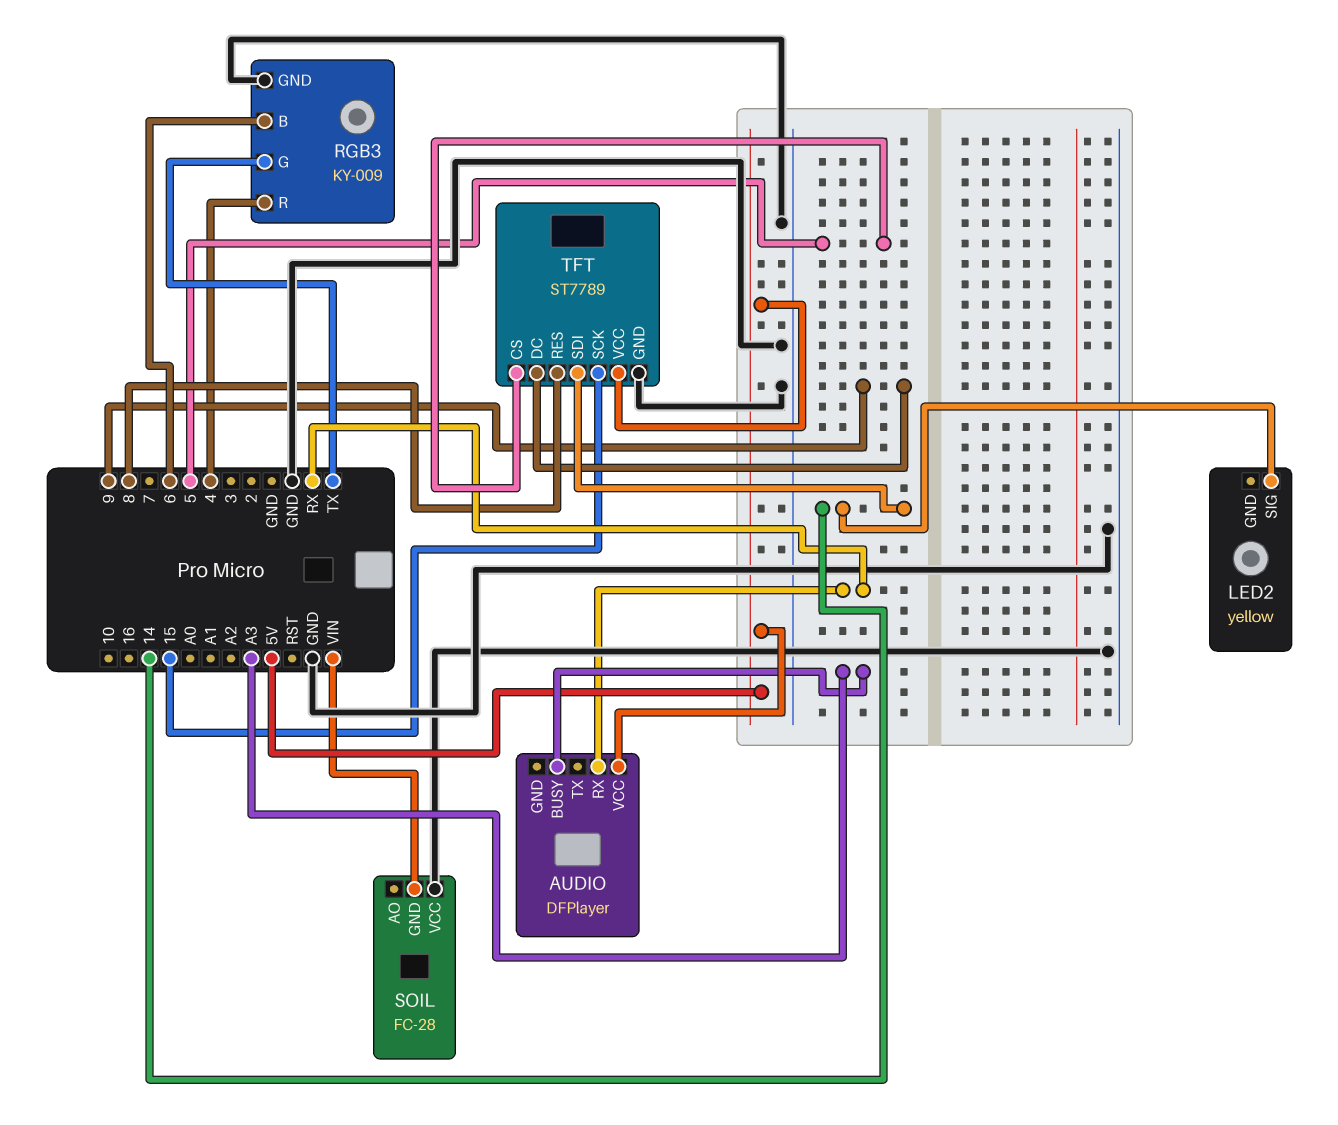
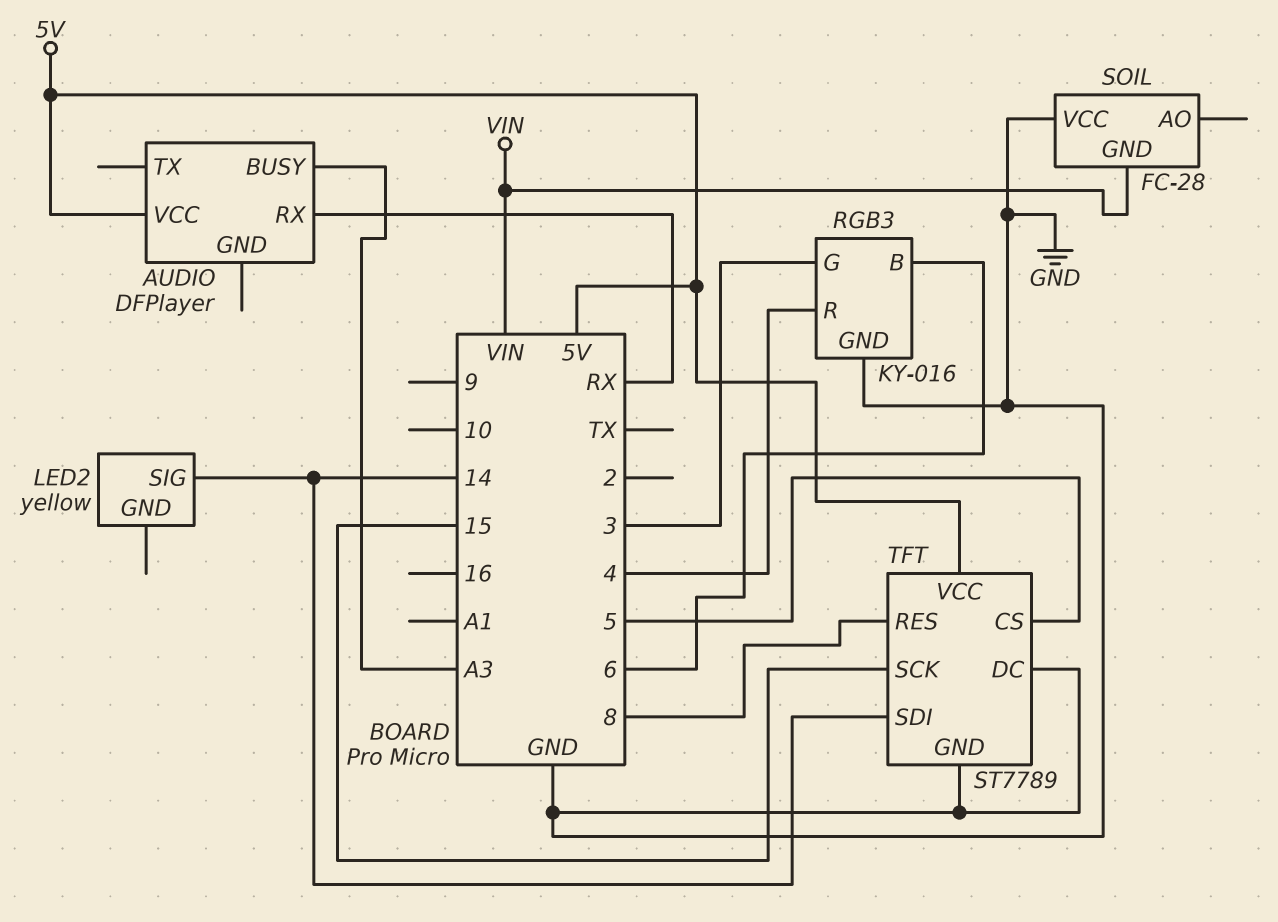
RGB3: KY-009 -> KY-016
RGB3 pin G: TX -> 3
TFT pin DC: 9 -> GND

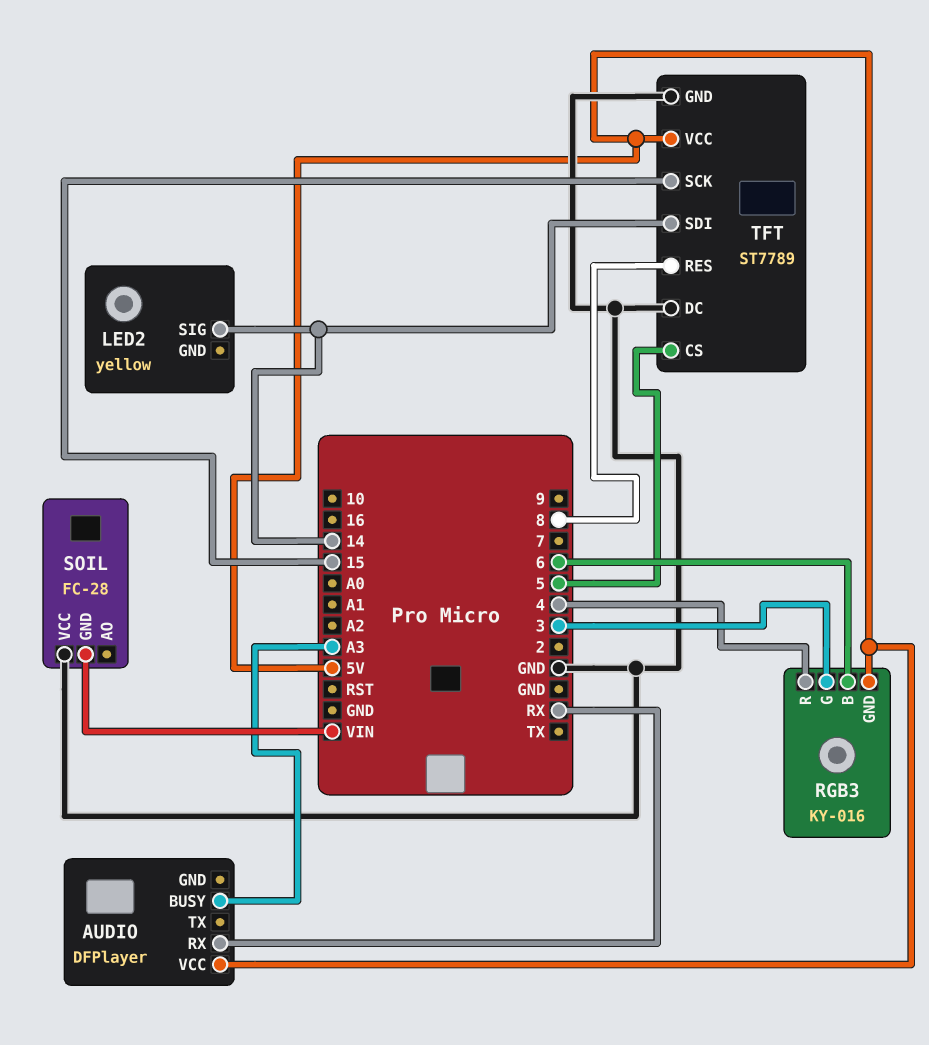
RGB3 pin GND: GND -> 5V

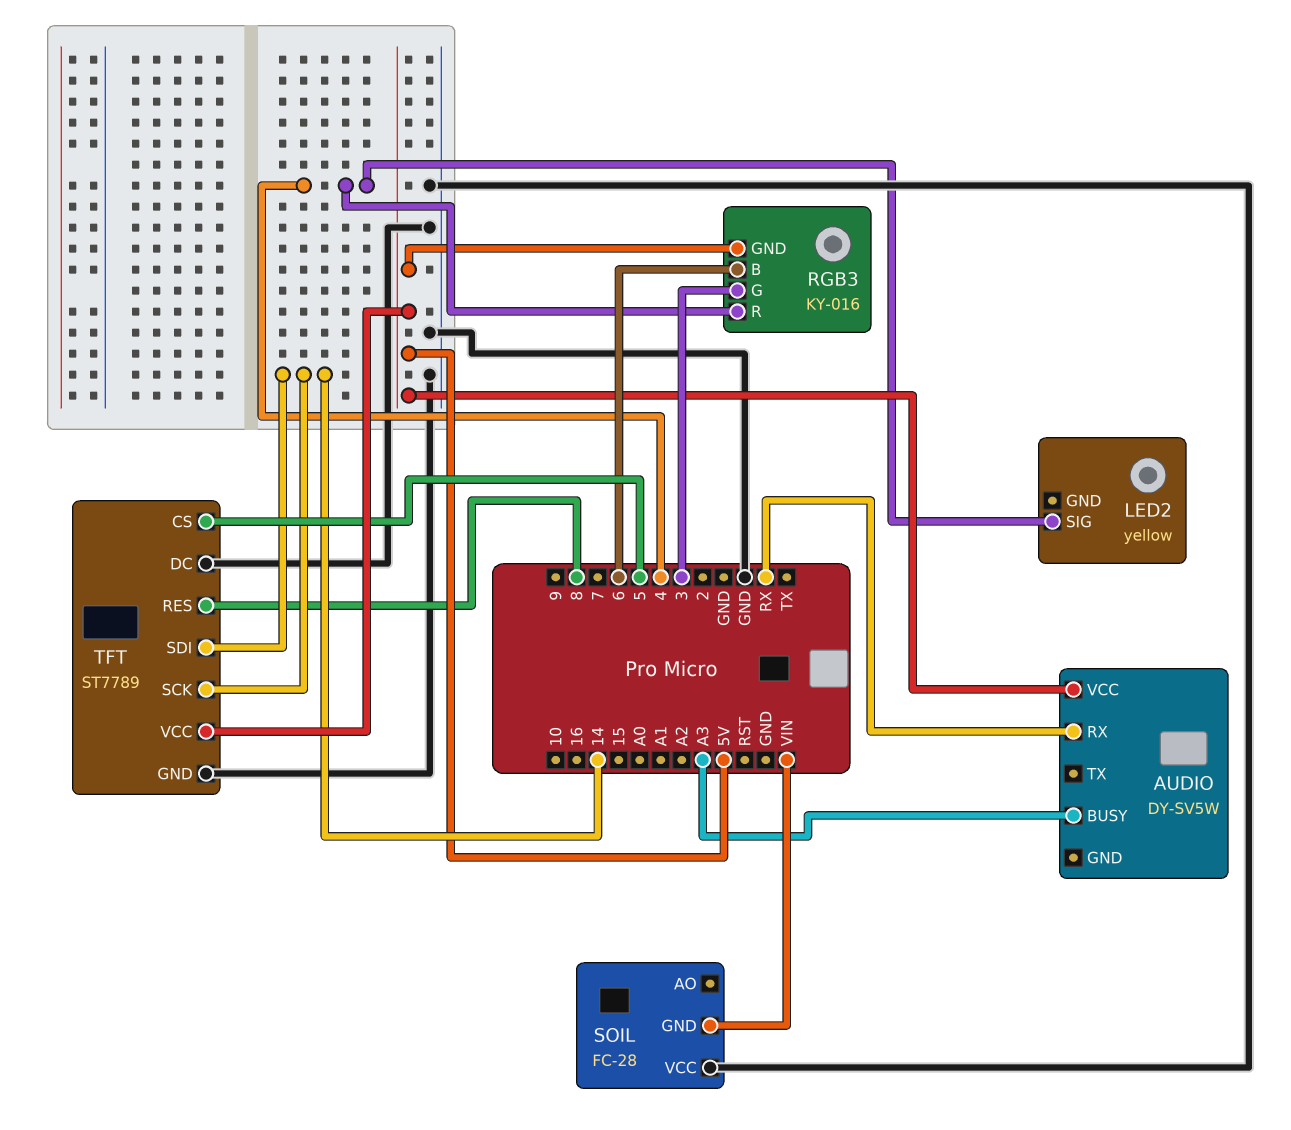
AUDIO: DFPlayer -> DY-SV5W
LED2 pin SIG: 14 -> 4
TFT pin SCK: 15 -> 14

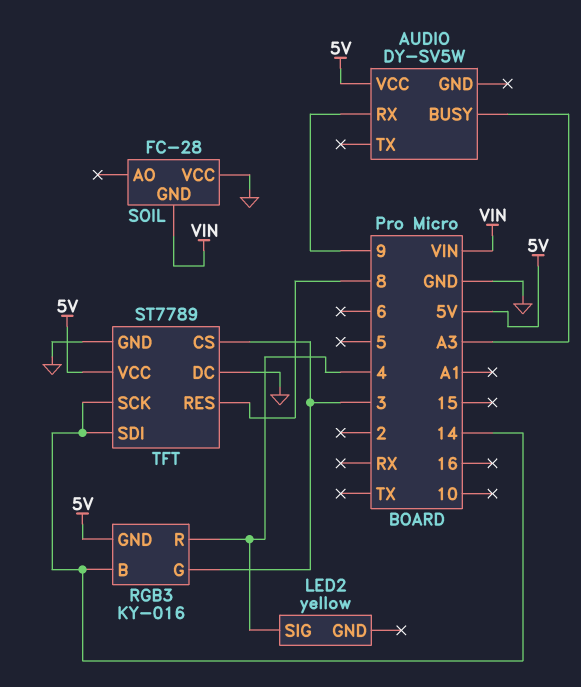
AUDIO pin RX: RX -> 9
RGB3 pin B: 6 -> 14
TFT pin CS: 5 -> 3

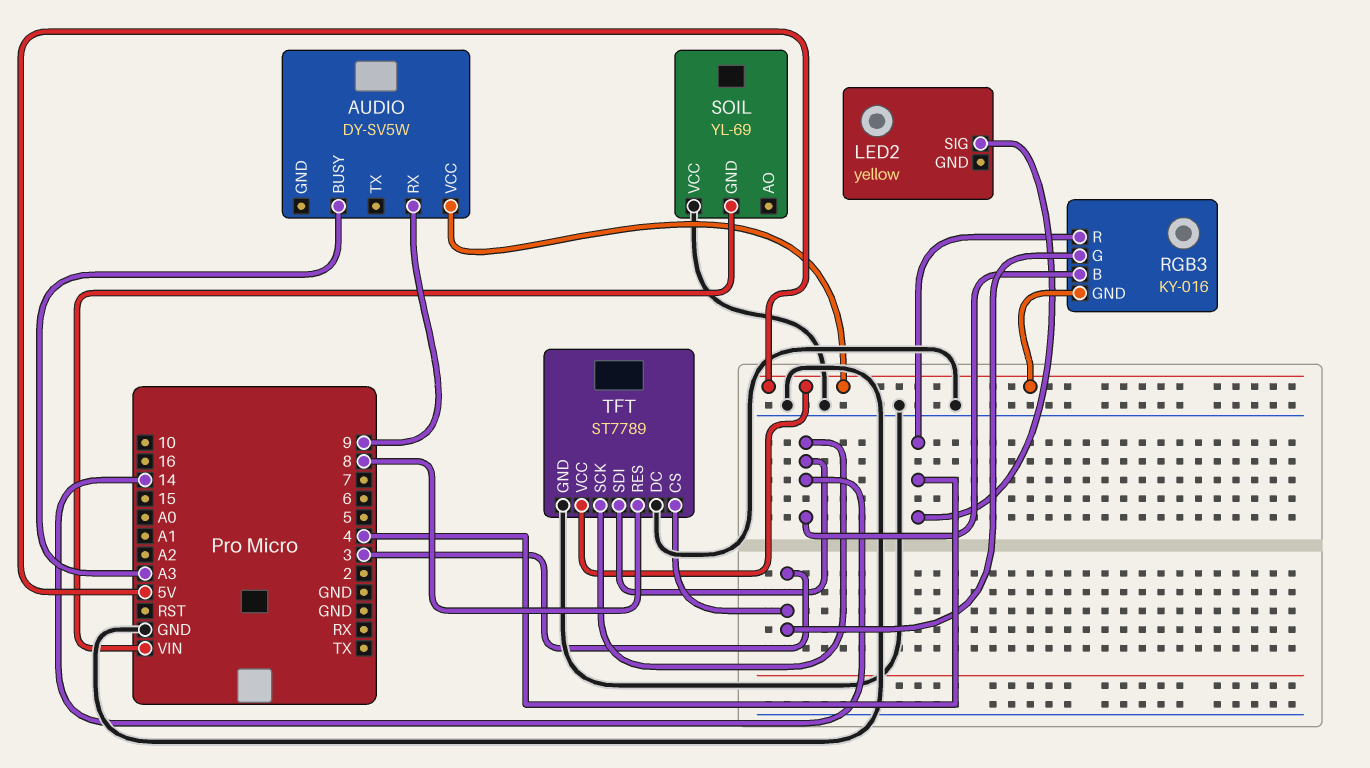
SOIL: FC-28 -> YL-69

